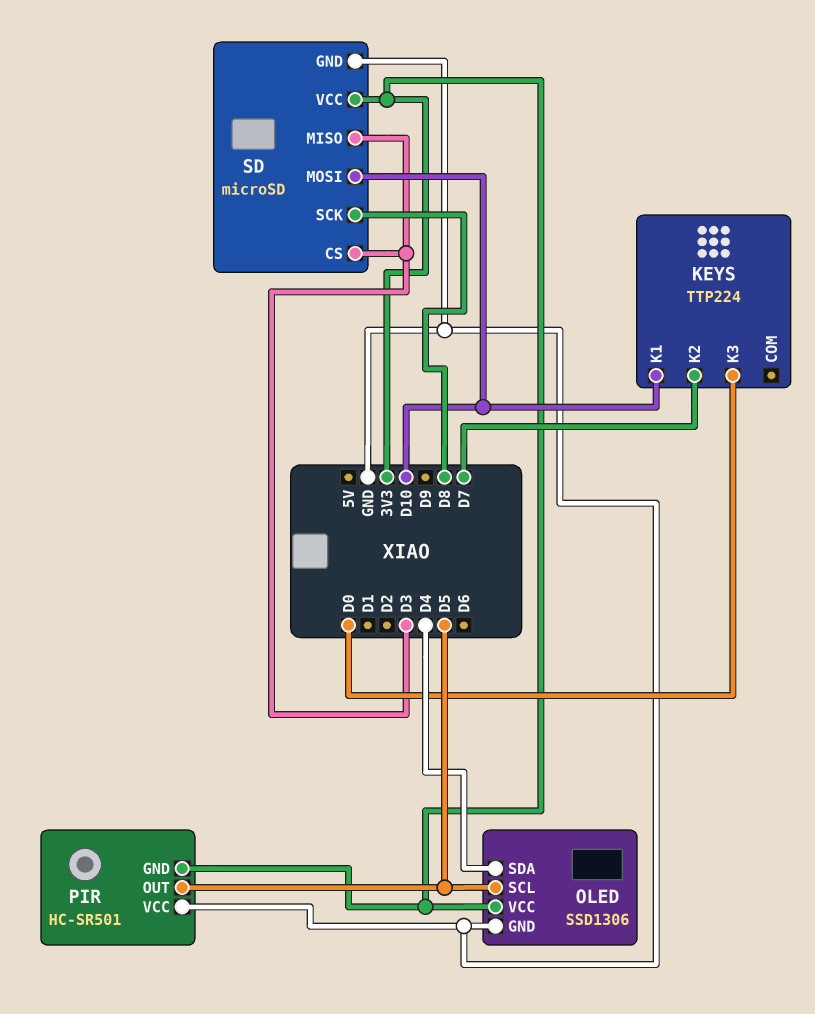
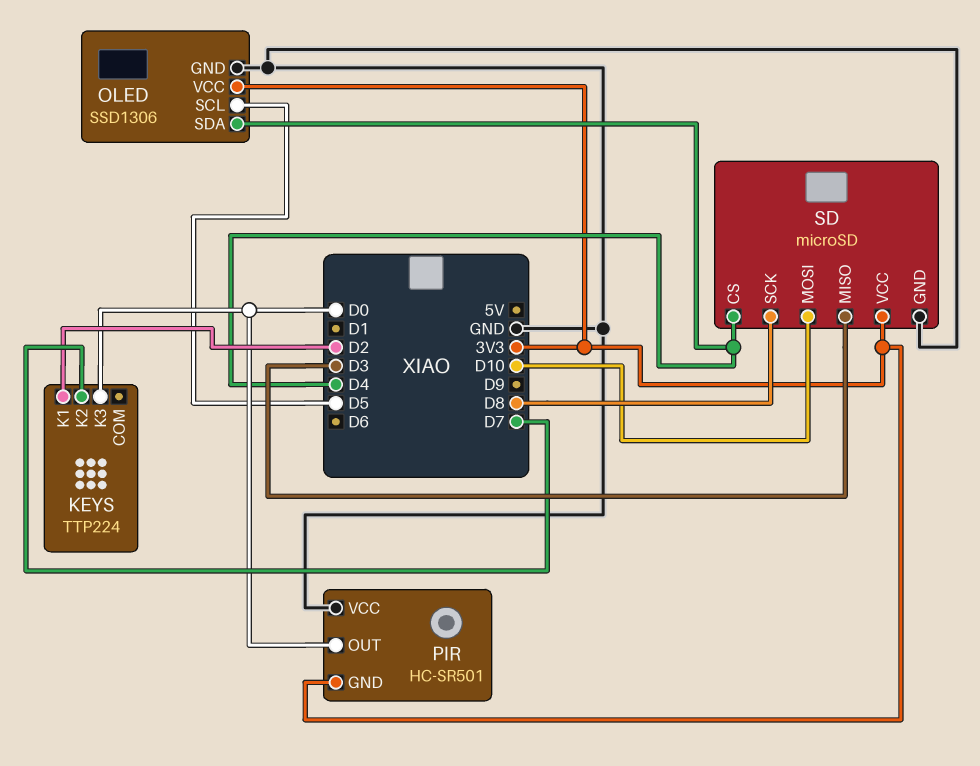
KEYS pin K1: D10 -> D2
PIR pin OUT: D5 -> D0
SD pin CS: D3 -> D4

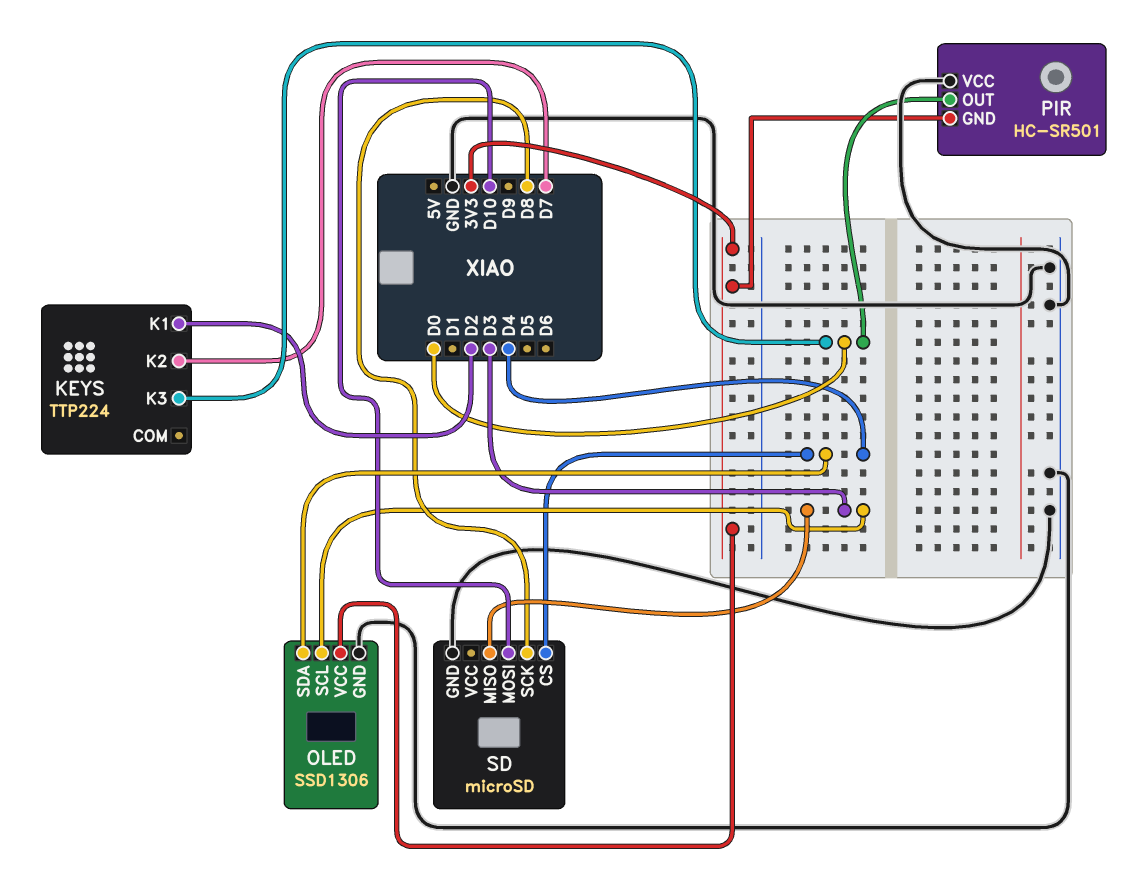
OLED pin SCL: D5 -> D3
SD pin VCC: 3V3 -> none

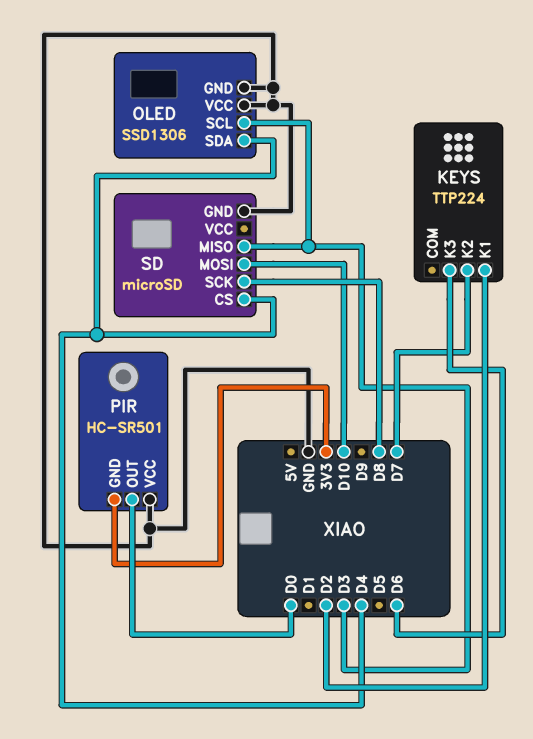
KEYS pin K3: D0 -> D6
OLED pin VCC: 3V3 -> GND

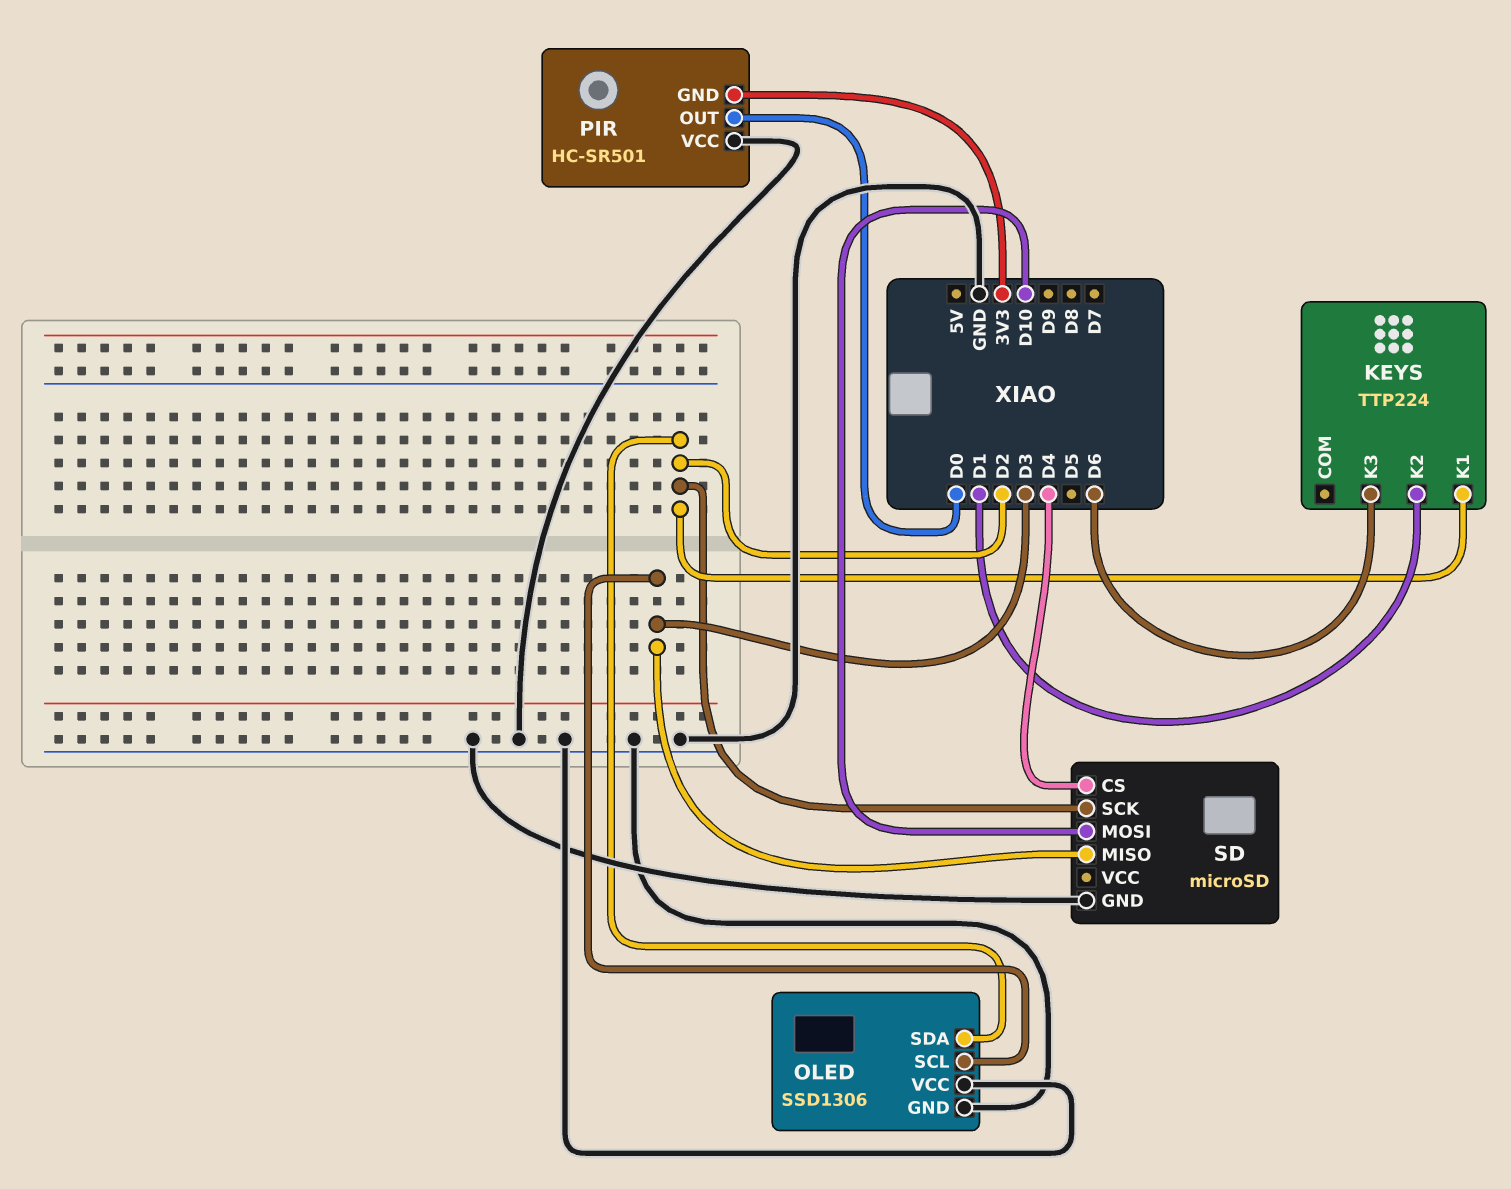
KEYS pin K2: D7 -> D1
OLED pin SDA: D4 -> D2
SD pin SCK: D8 -> D2

